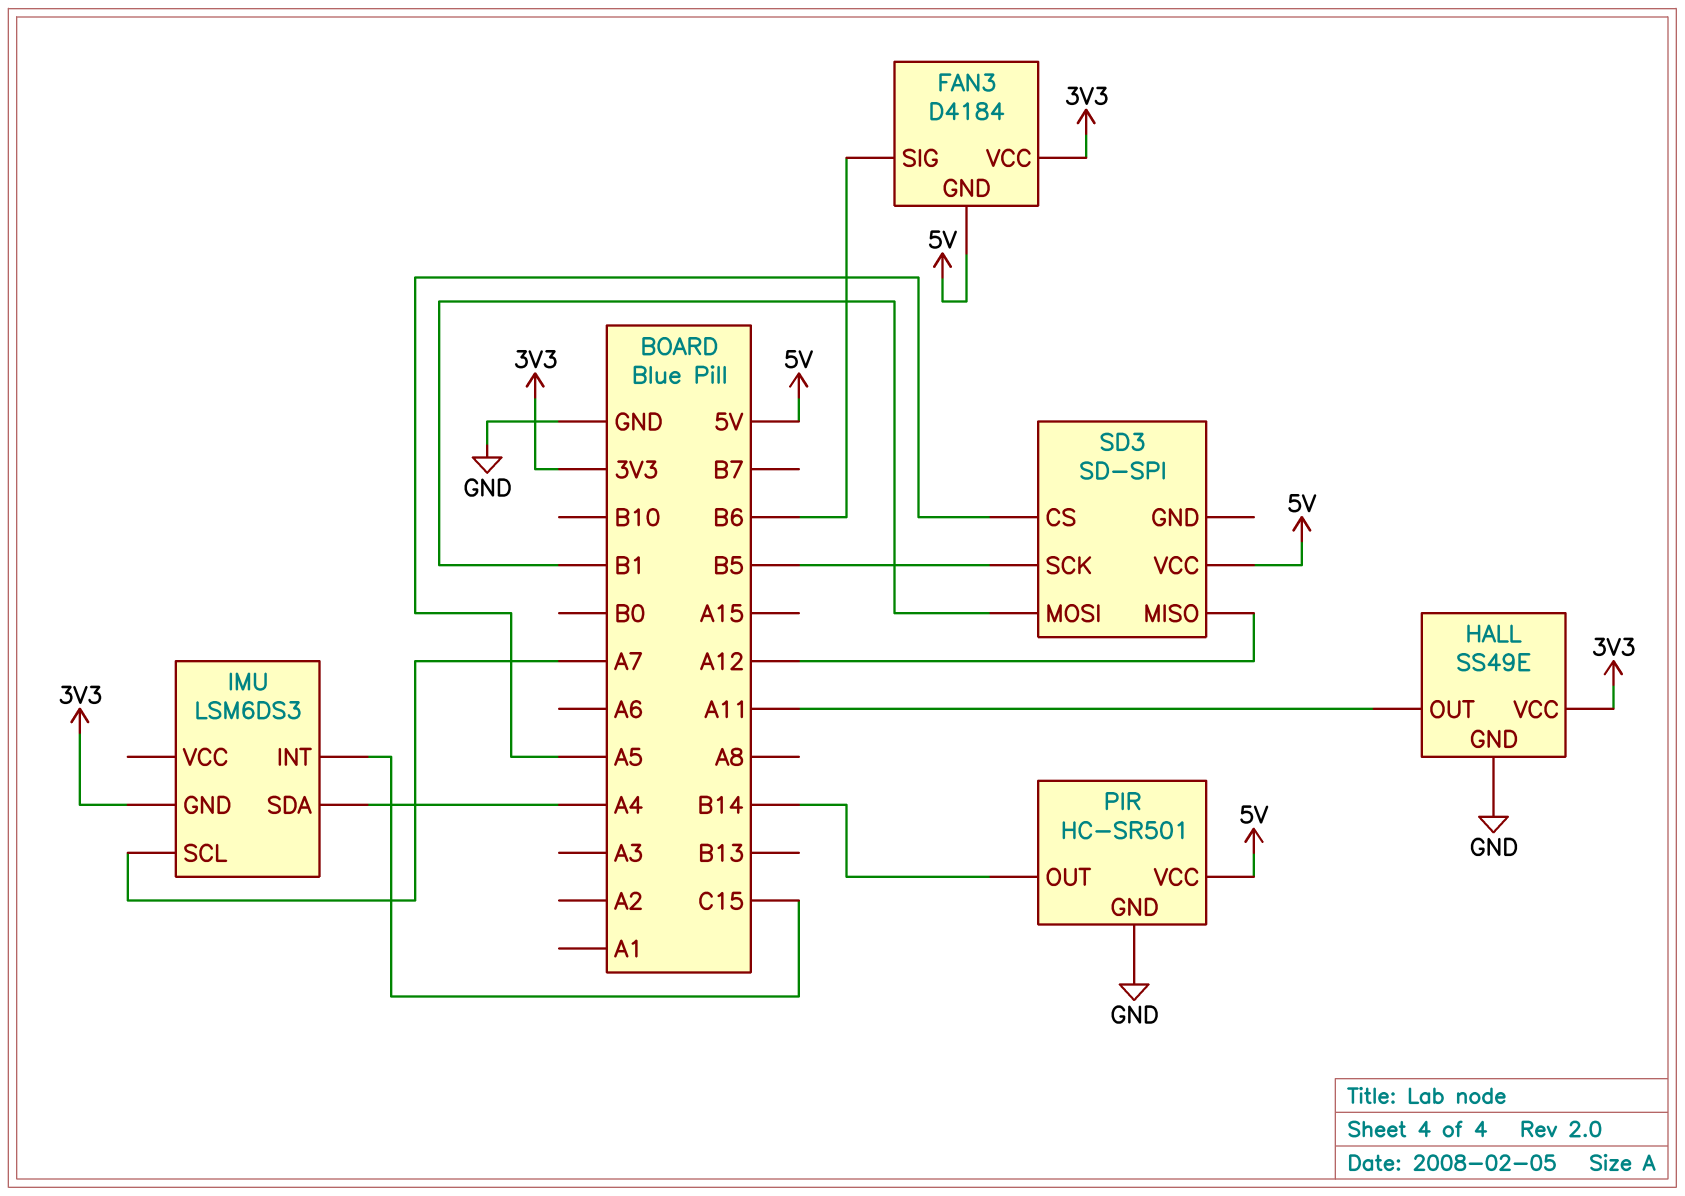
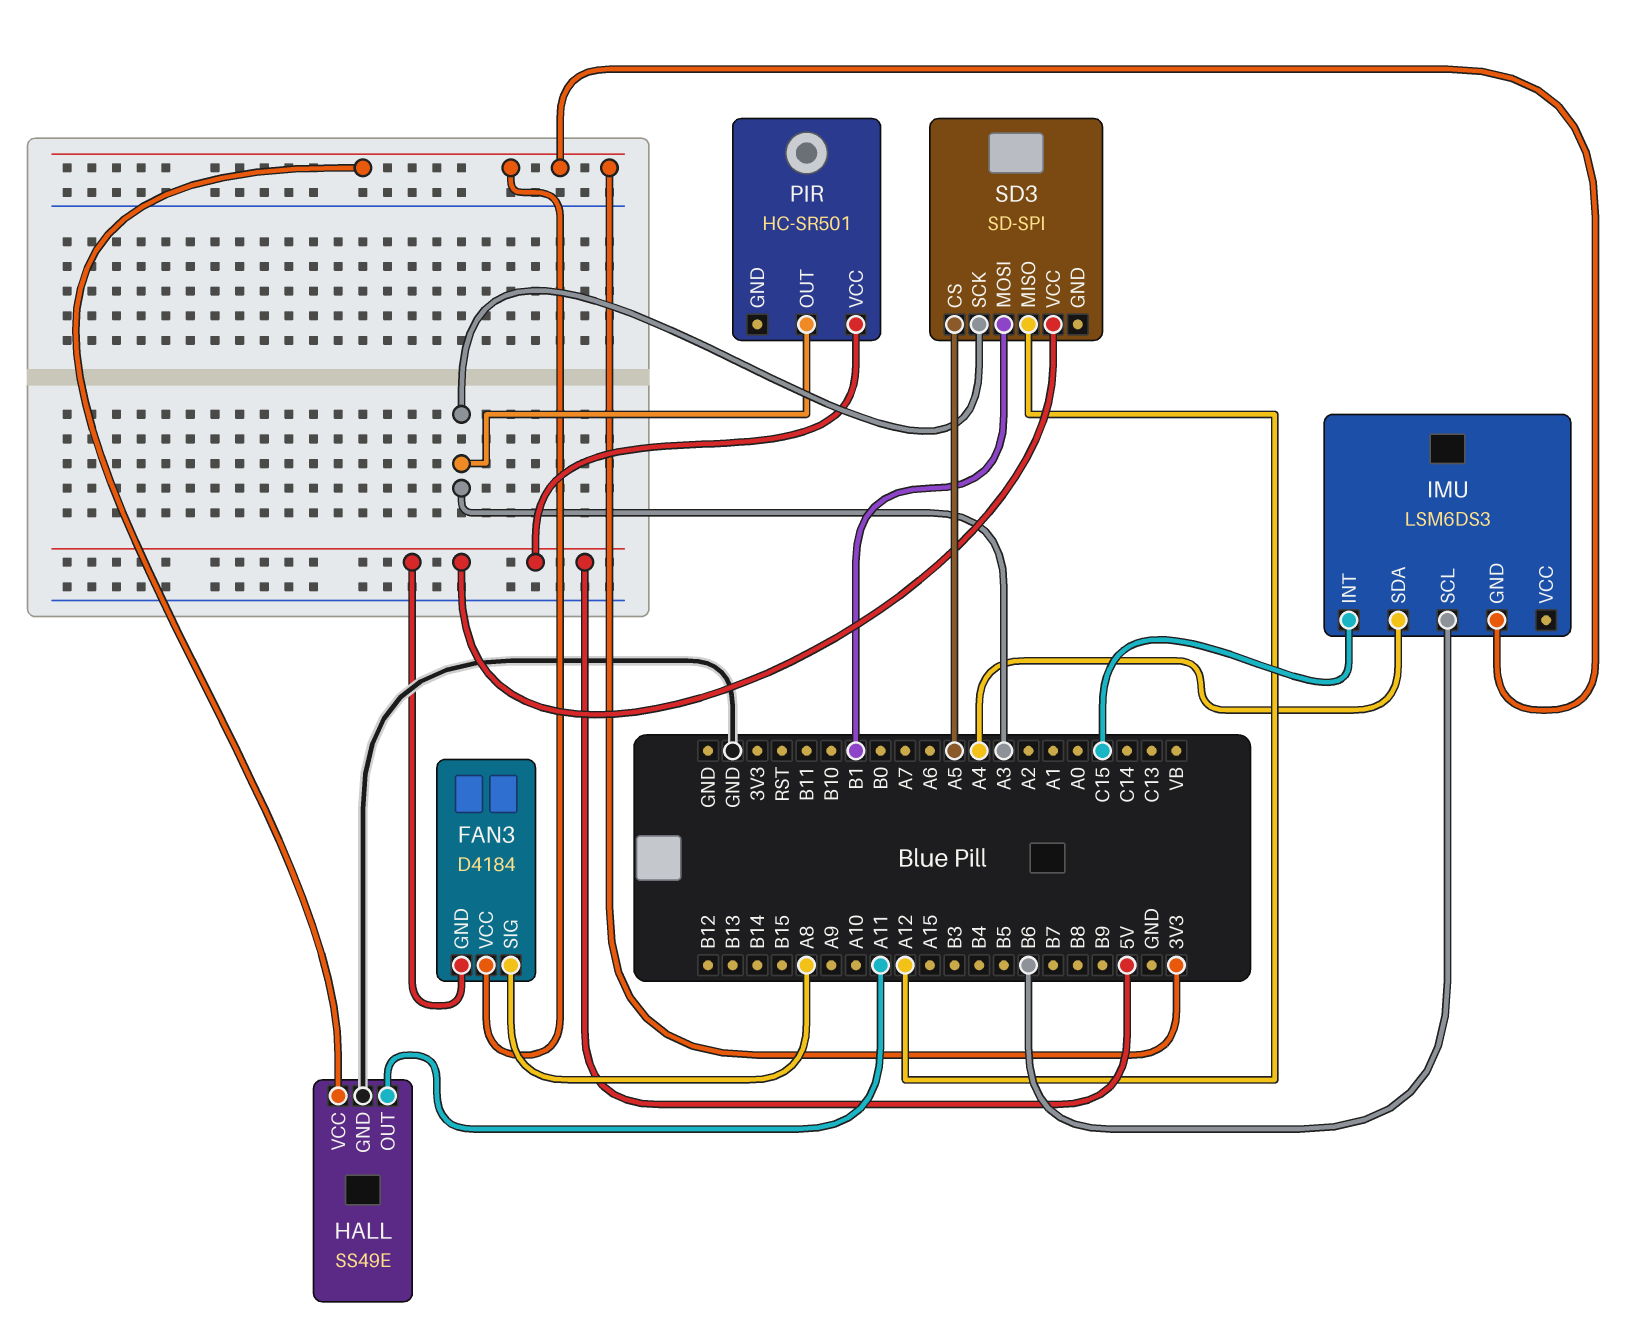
FAN3 pin SIG: B6 -> A8
IMU pin SCL: A7 -> B6
PIR pin GND: GND -> none
PIR pin OUT: B14 -> A3
SD3 pin SCK: B5 -> A3

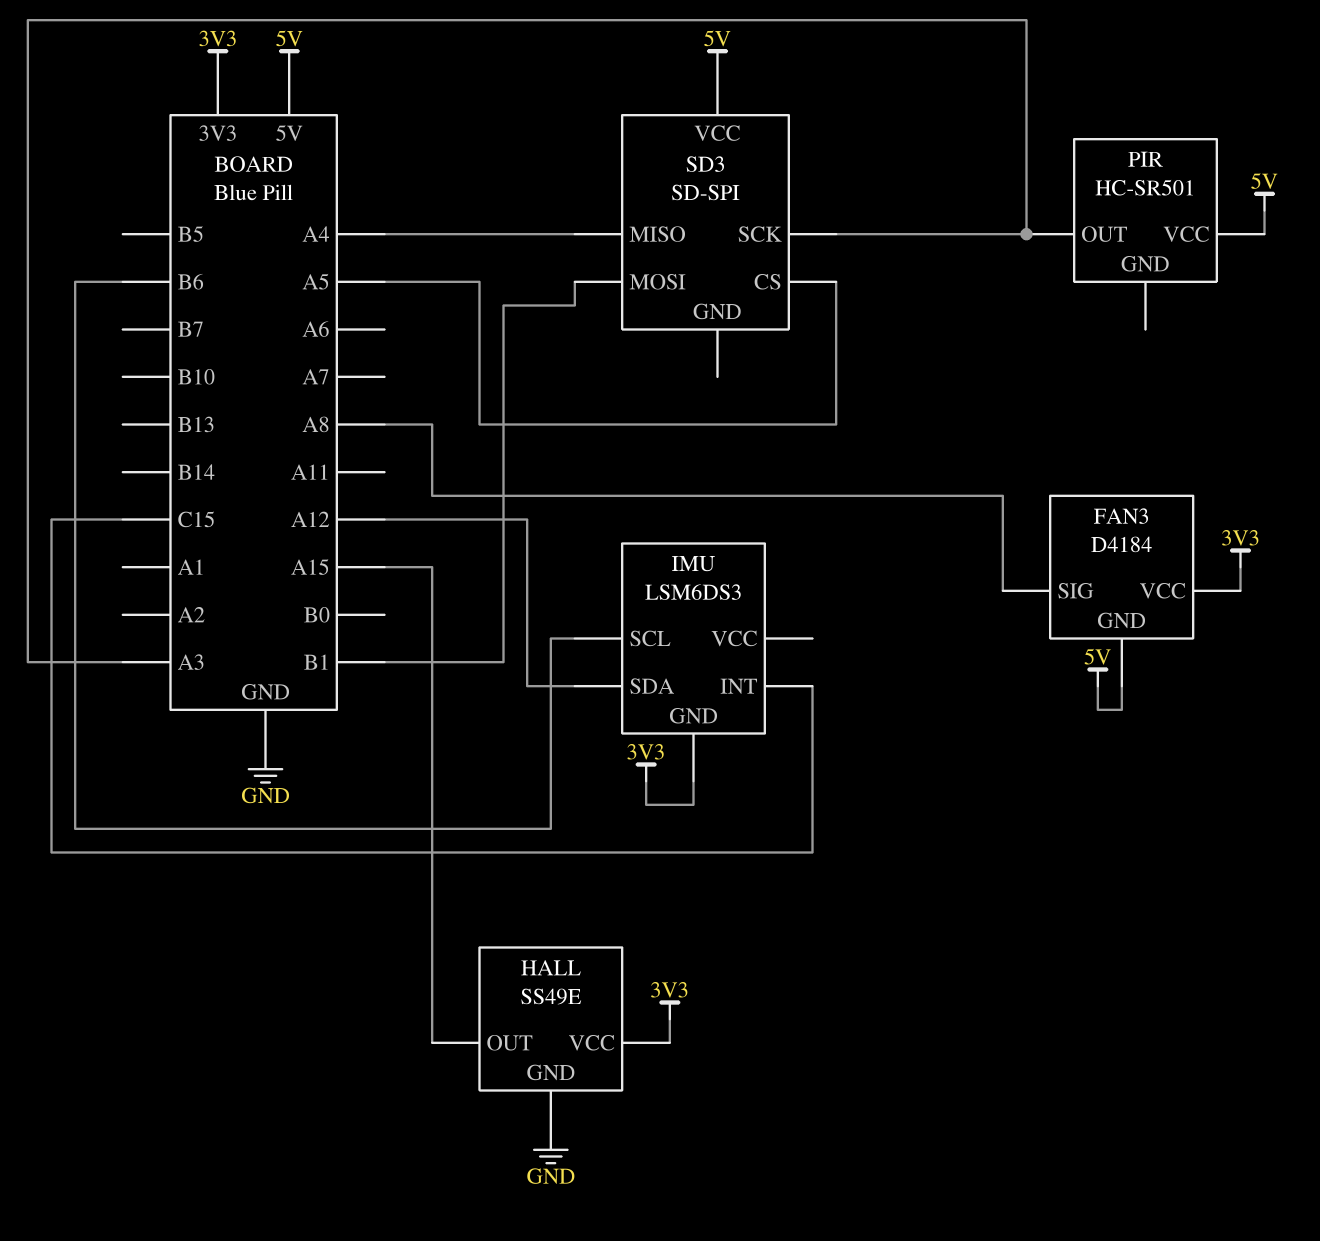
HALL pin OUT: A11 -> A15
IMU pin SDA: A4 -> A12
SD3 pin MISO: A12 -> A4

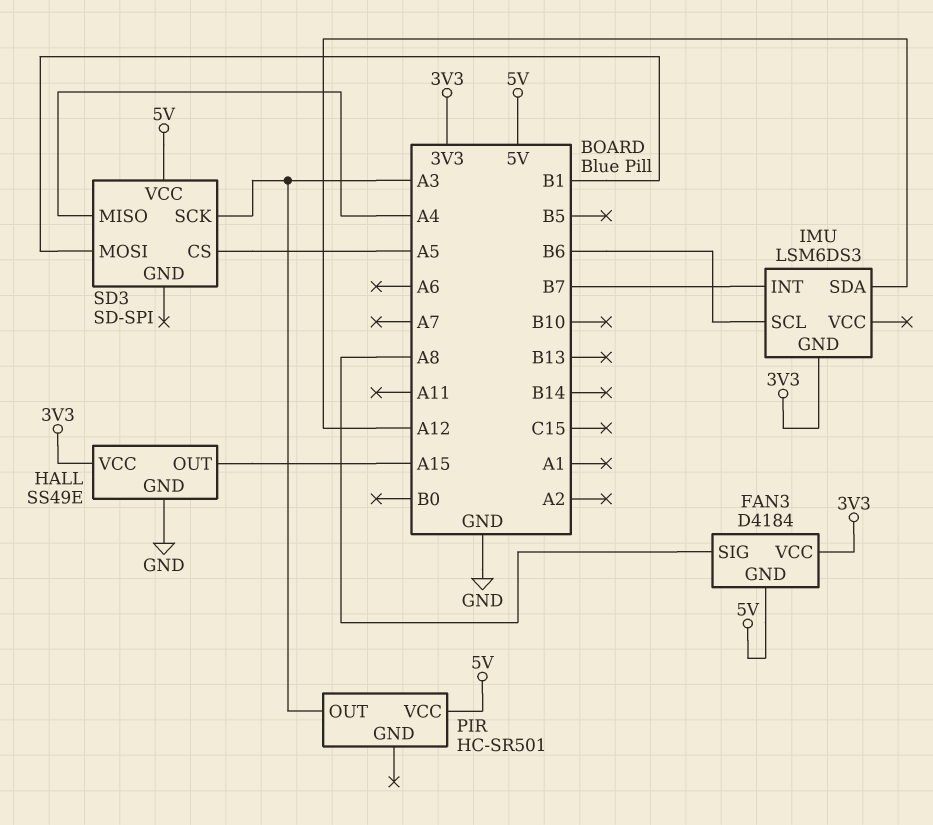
IMU pin INT: C15 -> B7

